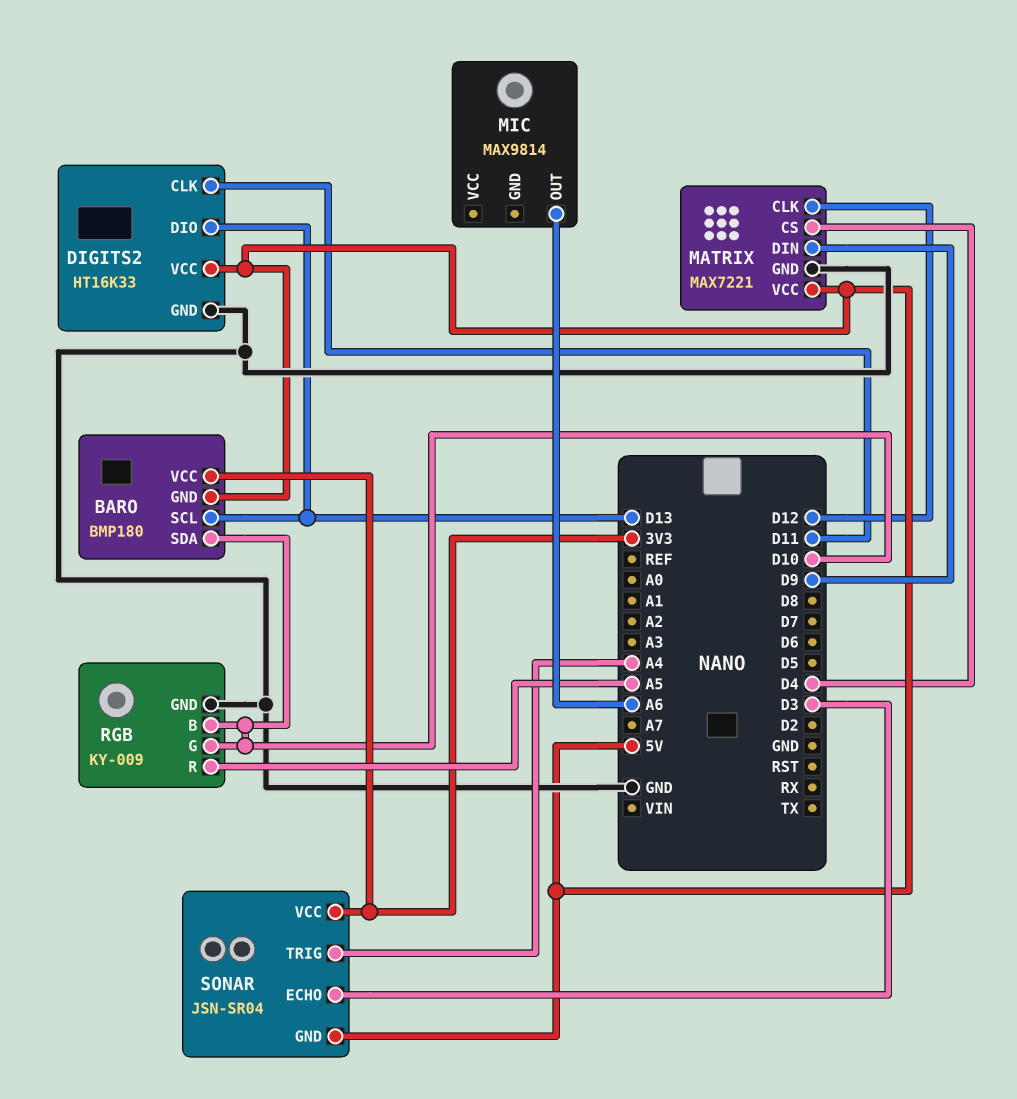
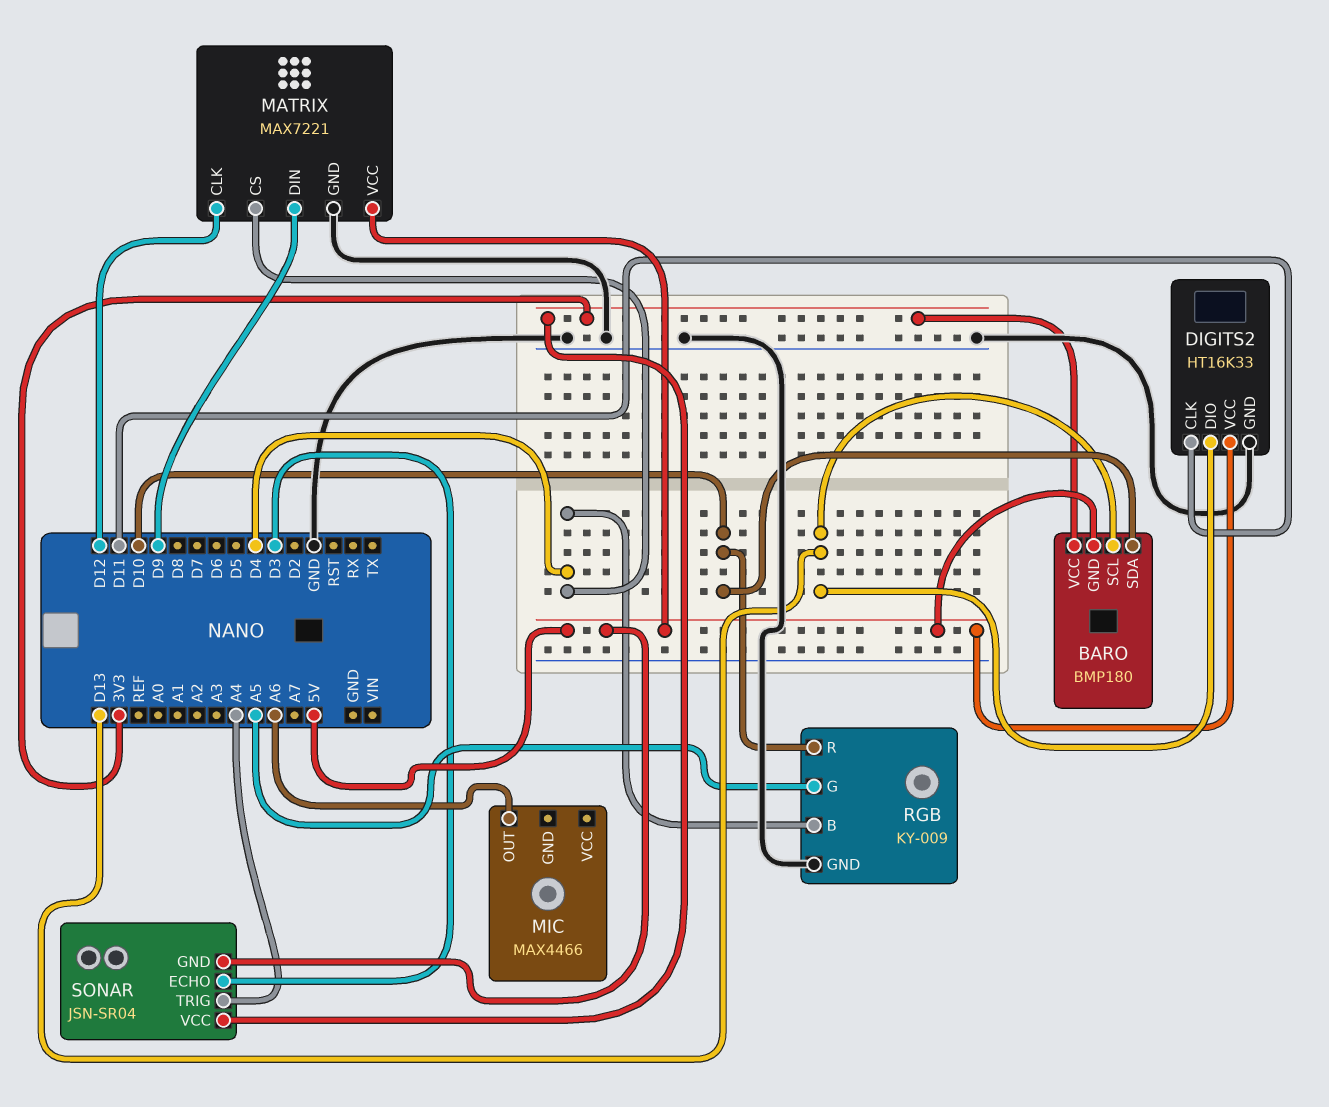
MIC: MAX9814 -> MAX4466
RGB pin B: D10 -> D4
RGB pin G: D10 -> A5
RGB pin R: A5 -> D10

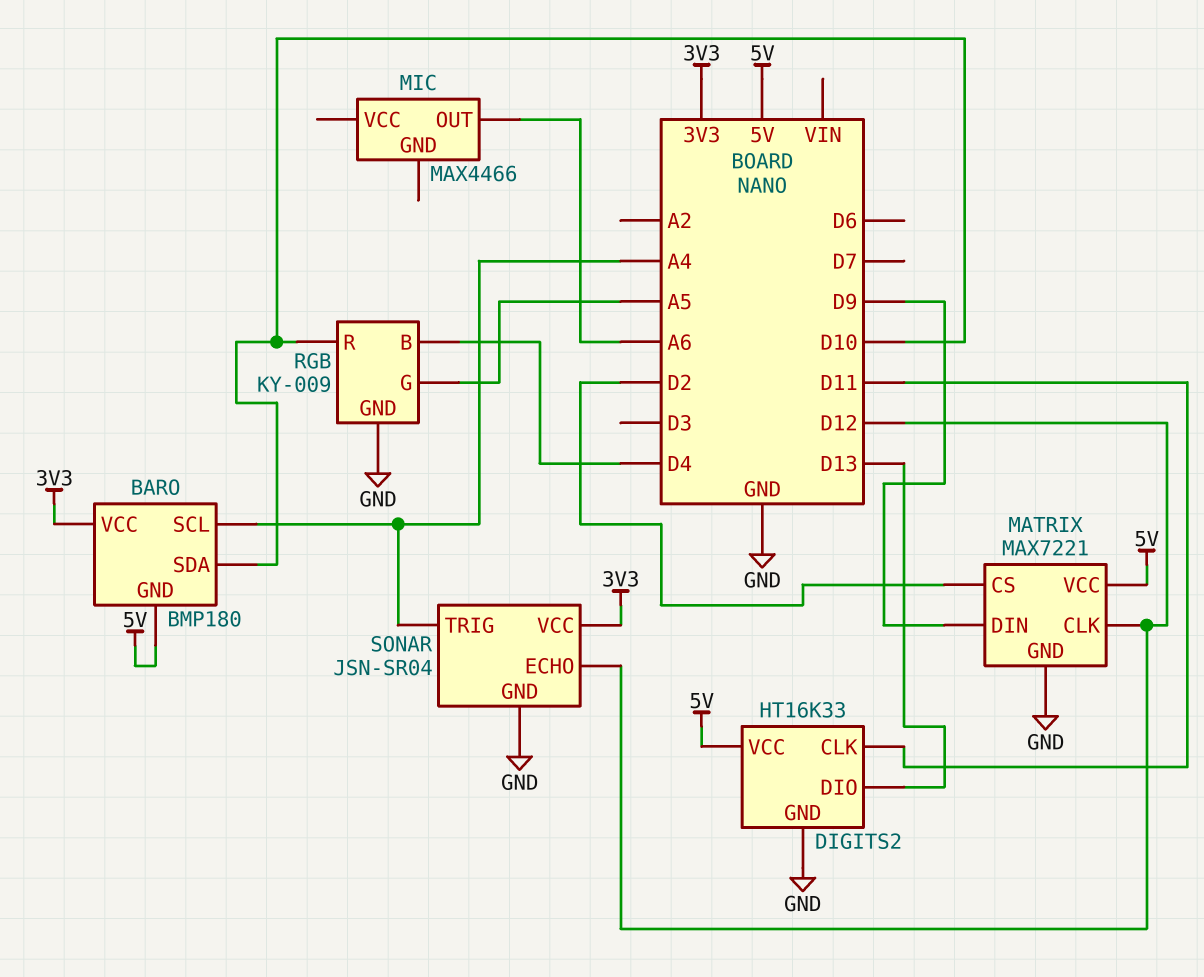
BARO pin SCL: D13 -> A4
MATRIX pin CS: D4 -> D2
SONAR pin ECHO: D3 -> D12
SONAR pin GND: 5V -> GND

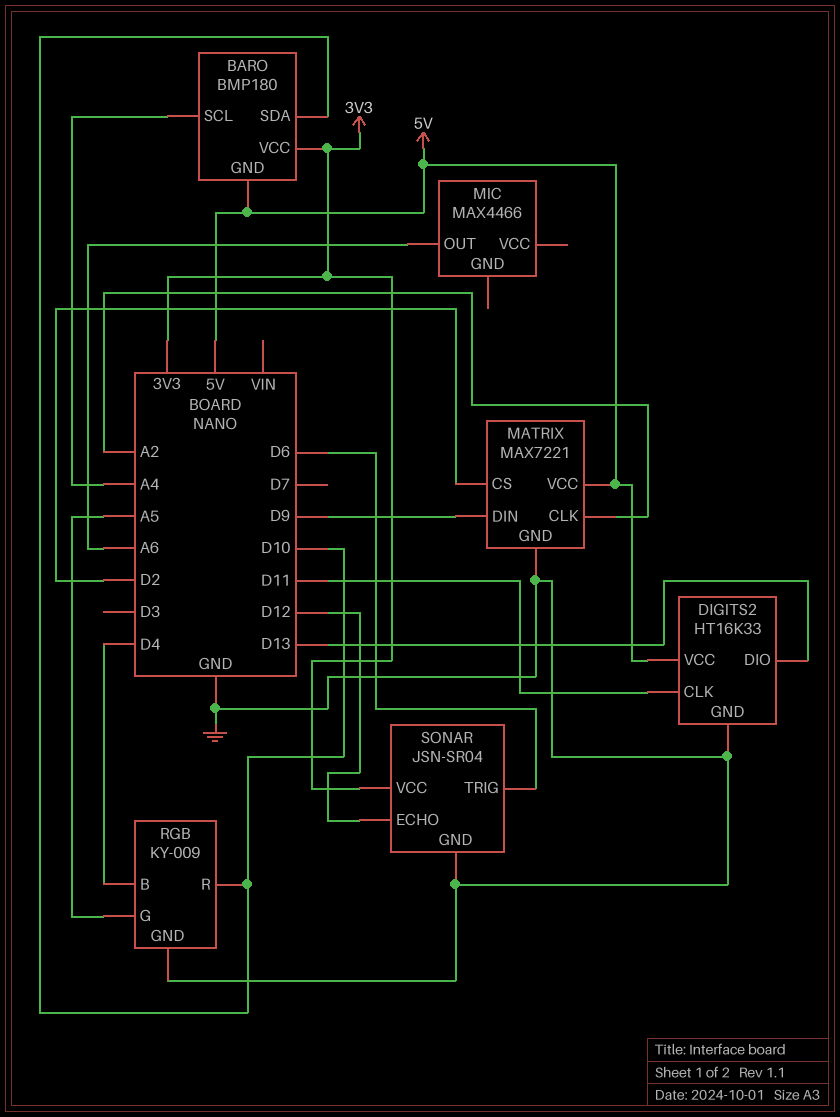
MATRIX pin CLK: D12 -> A2
SONAR pin TRIG: A4 -> D6

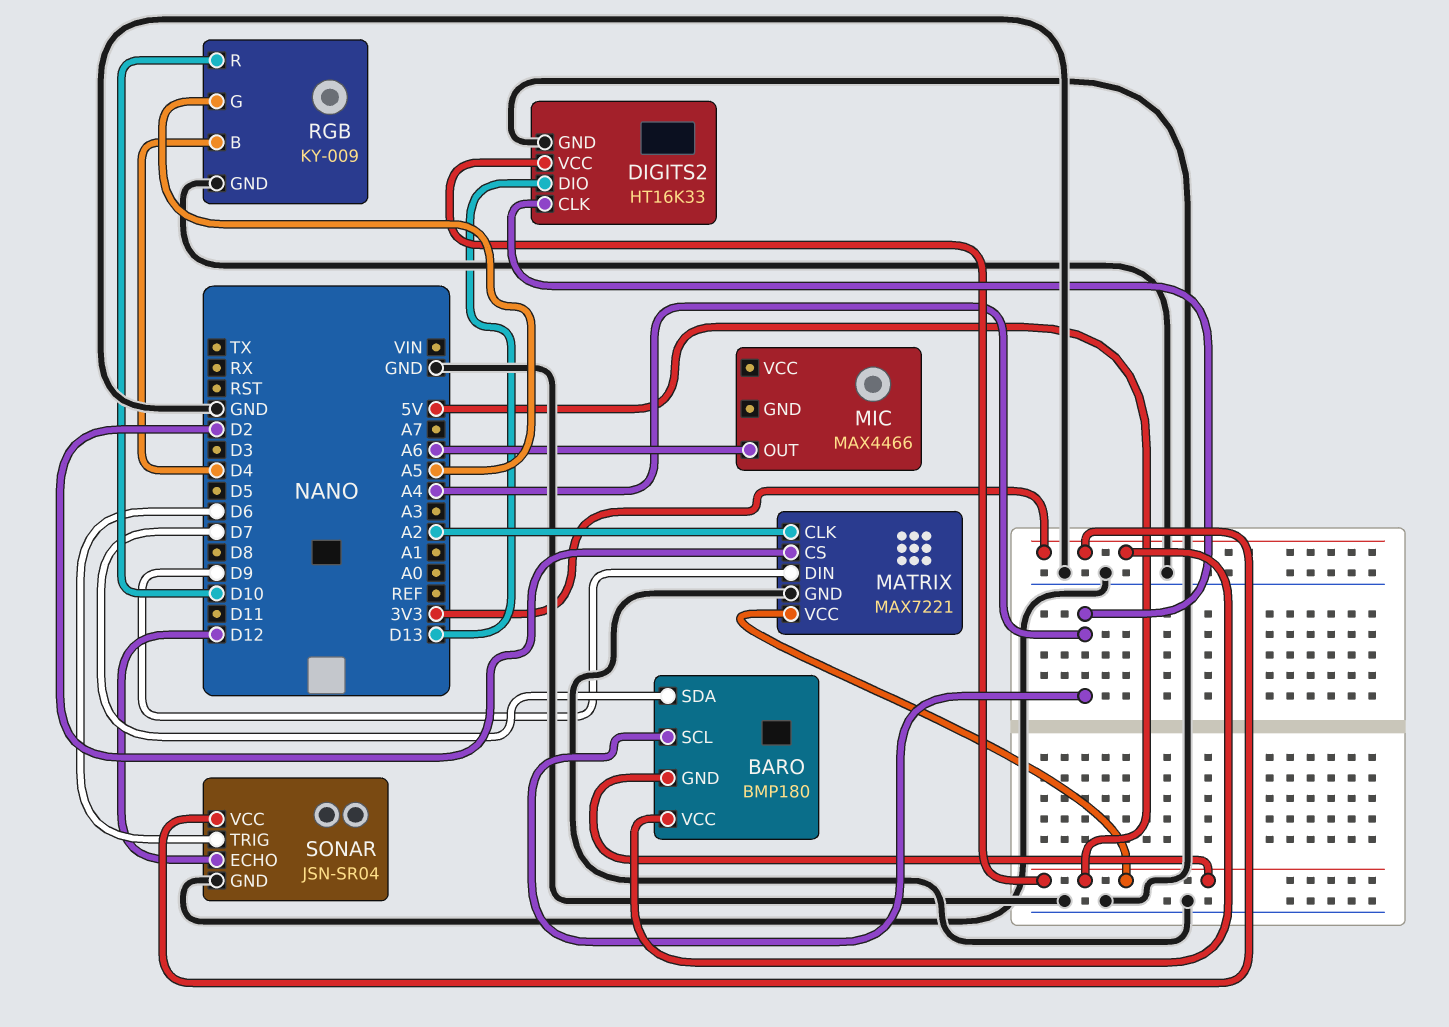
BARO pin SDA: D10 -> D7
DIGITS2 pin CLK: D11 -> A4

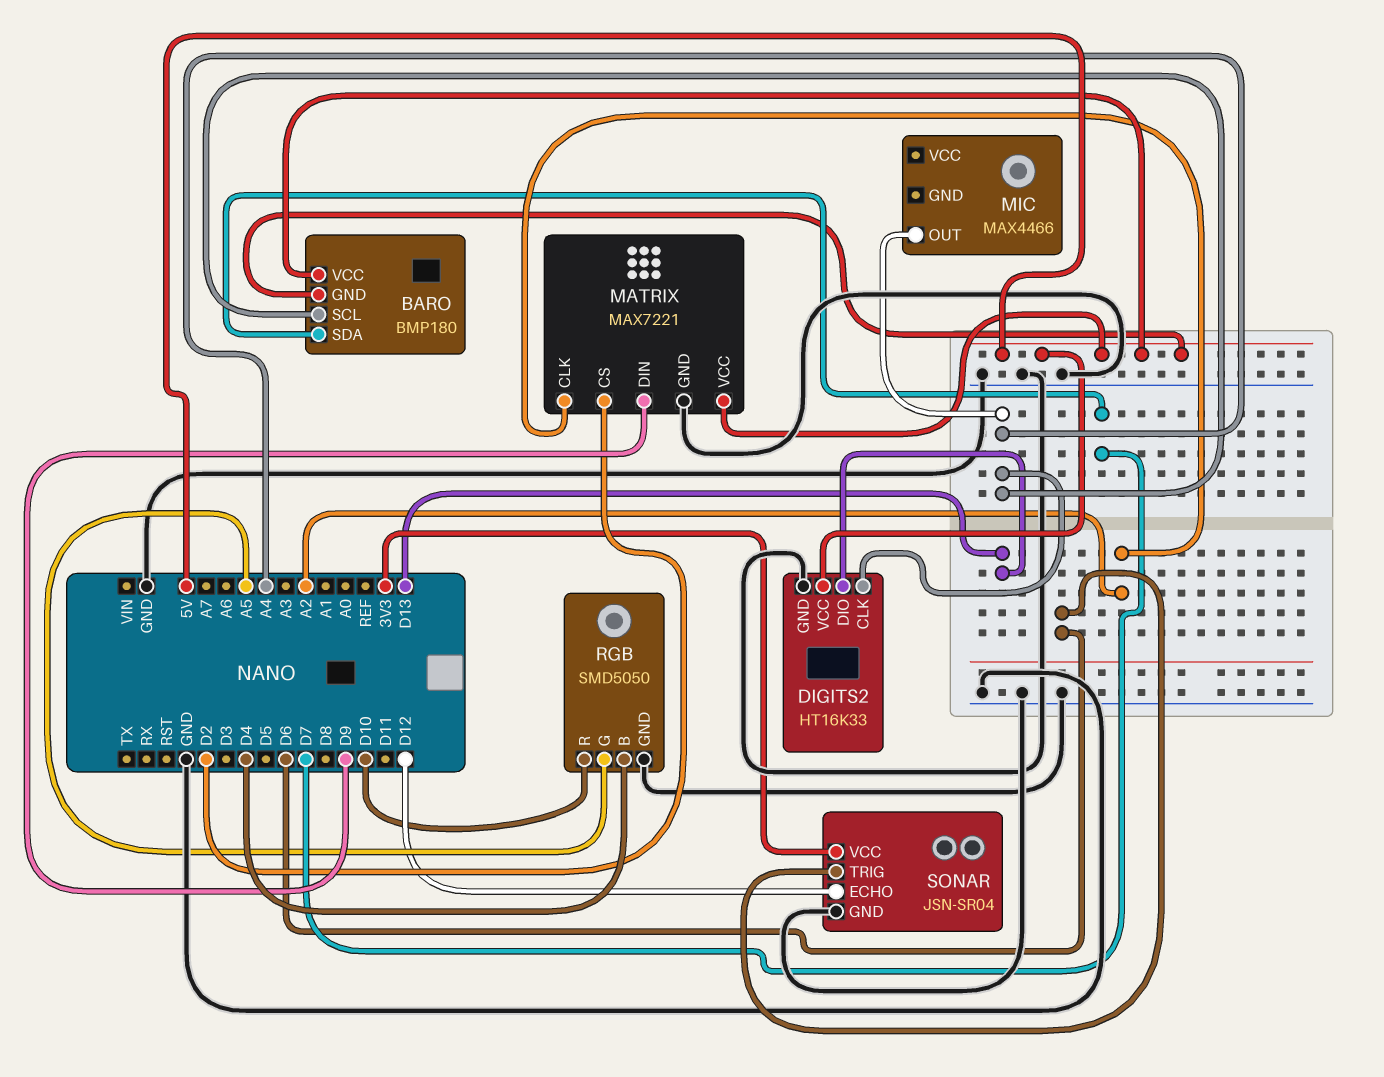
BARO pin VCC: 3V3 -> 5V
MIC pin OUT: A6 -> A4
RGB: KY-009 -> SMD5050

